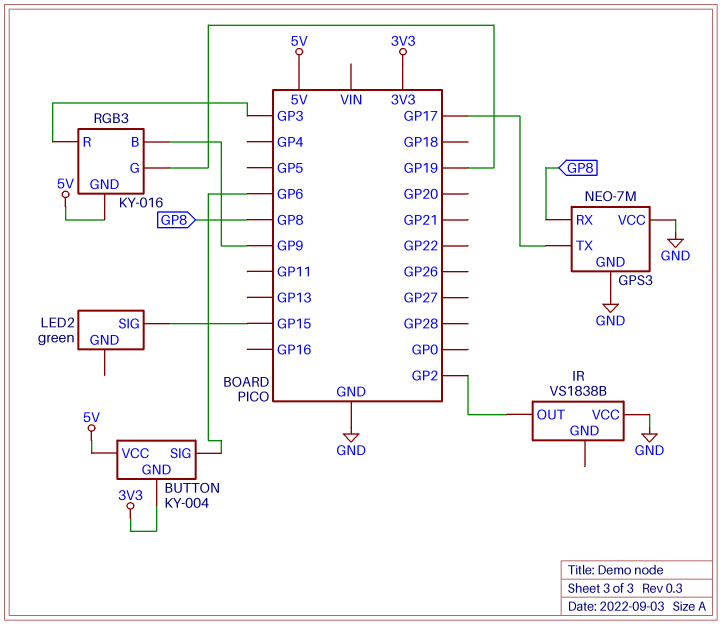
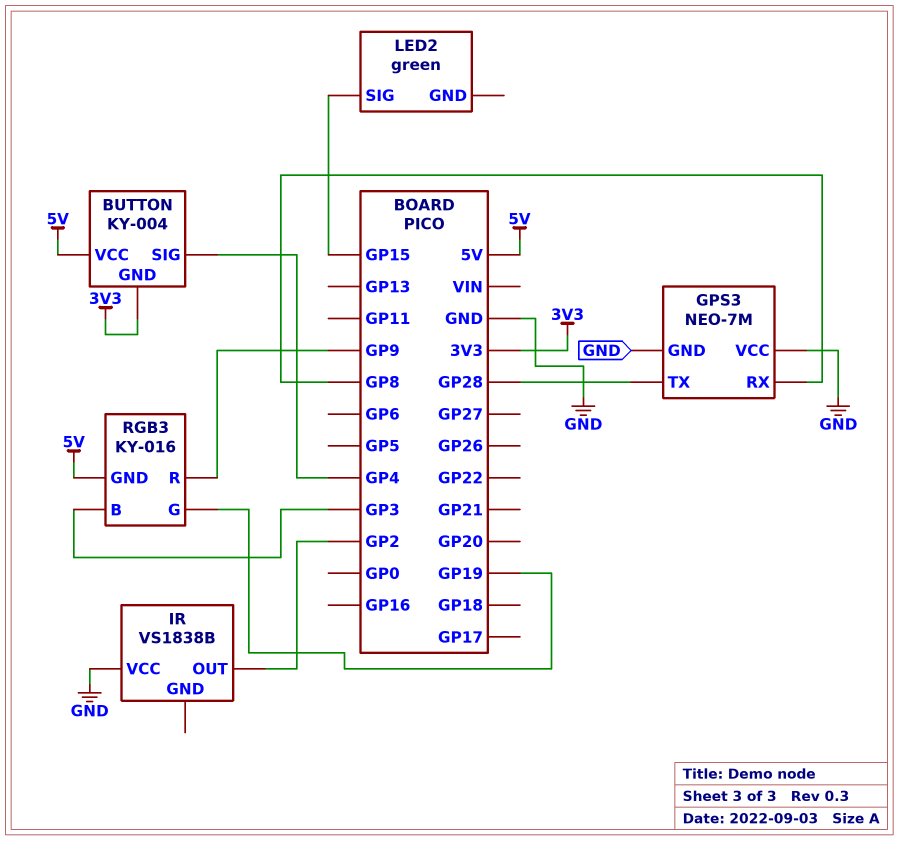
BUTTON pin SIG: GP6 -> GP4
GPS3 pin TX: GP17 -> GP28
RGB3 pin B: GP9 -> GP3
RGB3 pin R: GP3 -> GP9

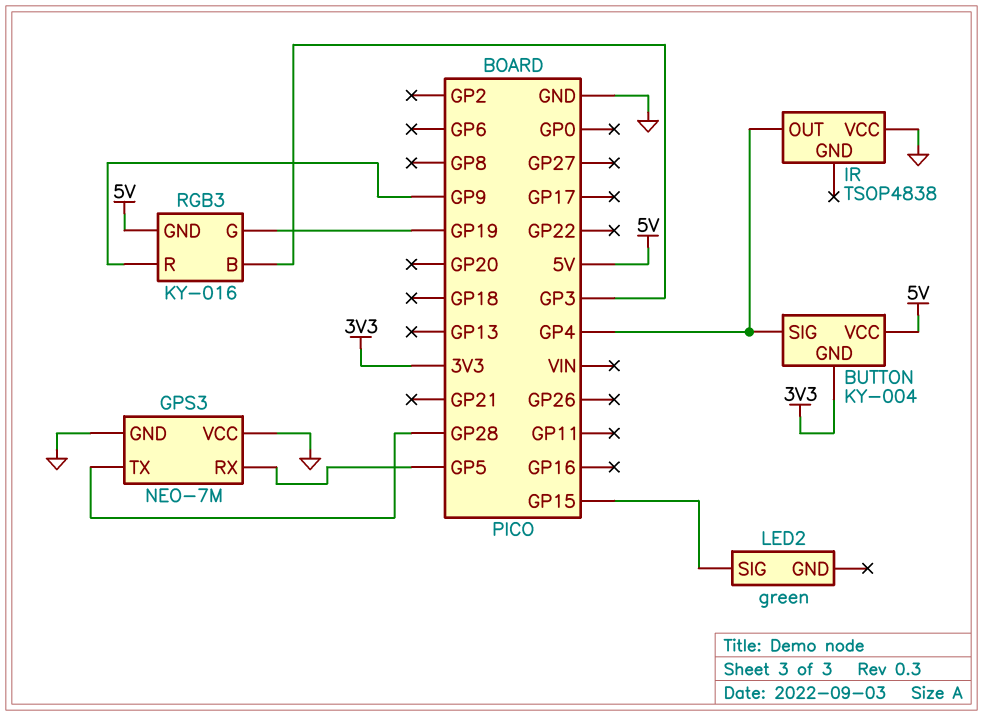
GPS3 pin RX: GP8 -> GP5
IR: VS1838B -> TSOP4838
IR pin OUT: GP2 -> GP4

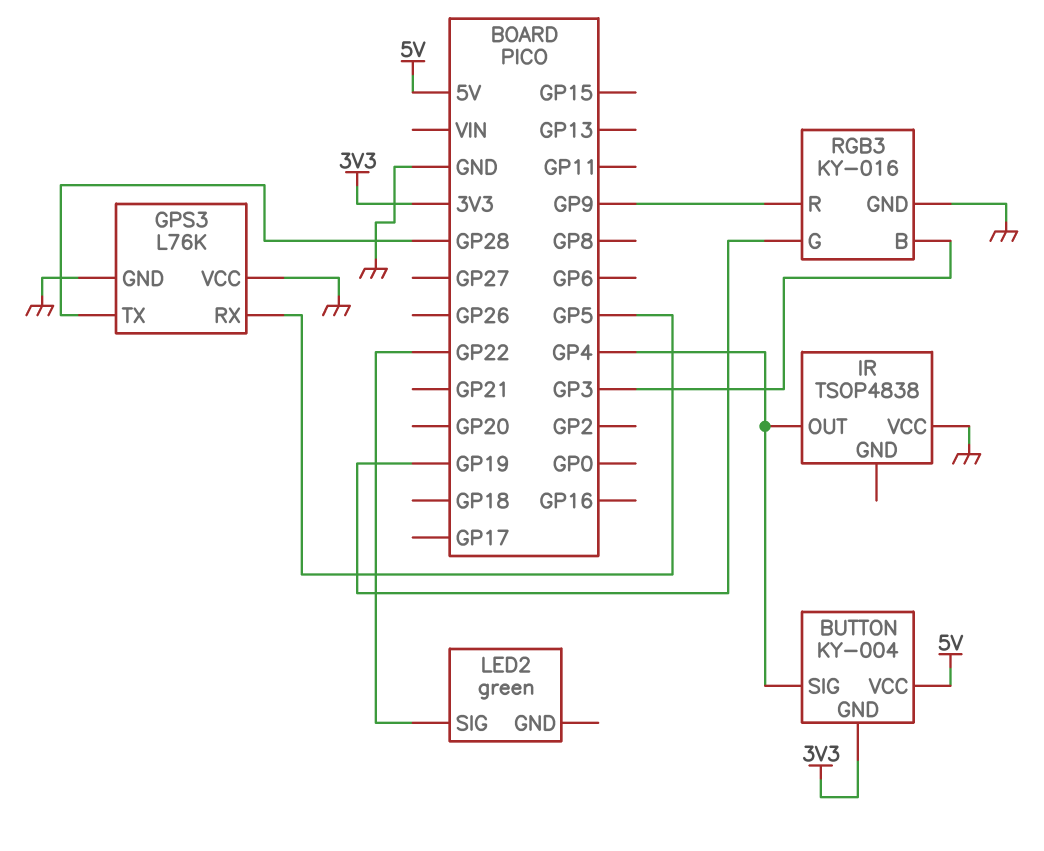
GPS3: NEO-7M -> L76K
LED2 pin SIG: GP15 -> GP22
RGB3 pin GND: 5V -> GND

